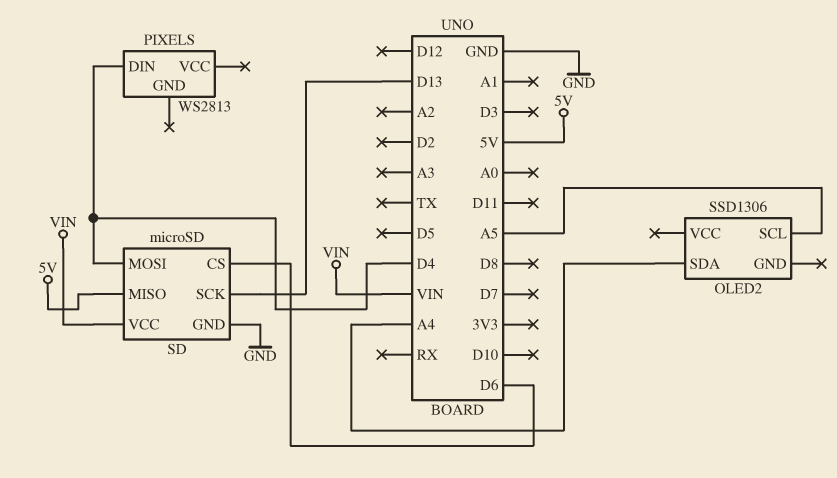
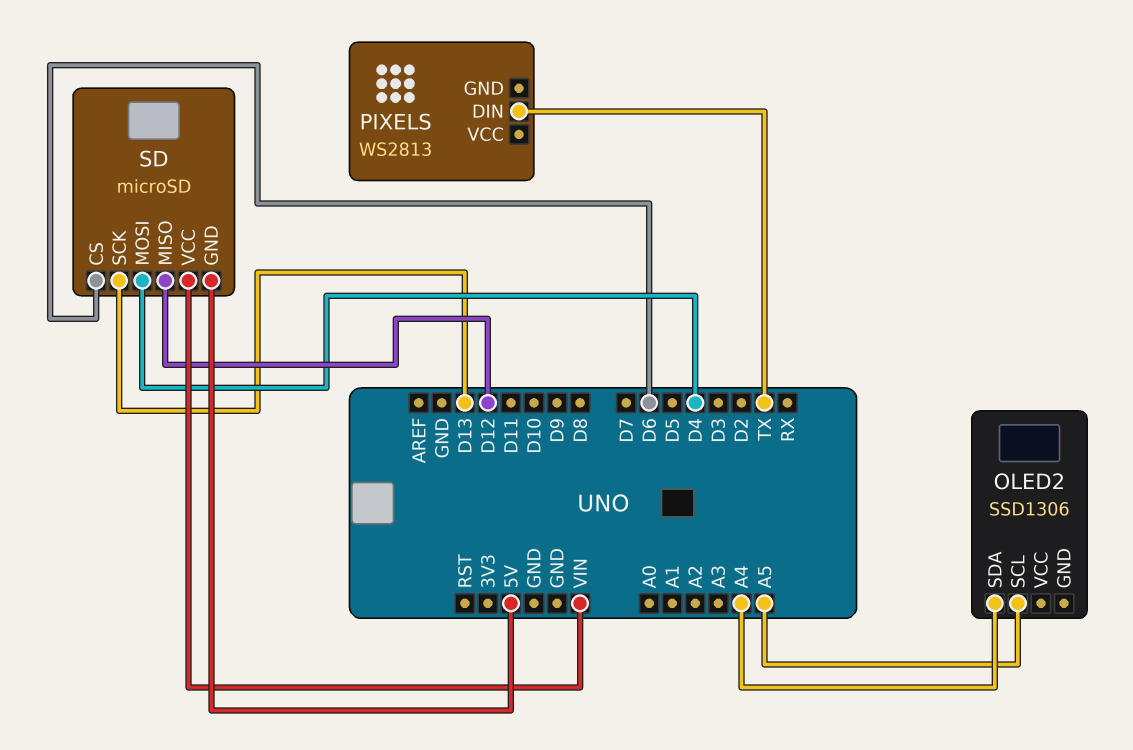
PIXELS pin DIN: D4 -> TX
SD pin GND: GND -> 5V
SD pin MISO: 5V -> D12

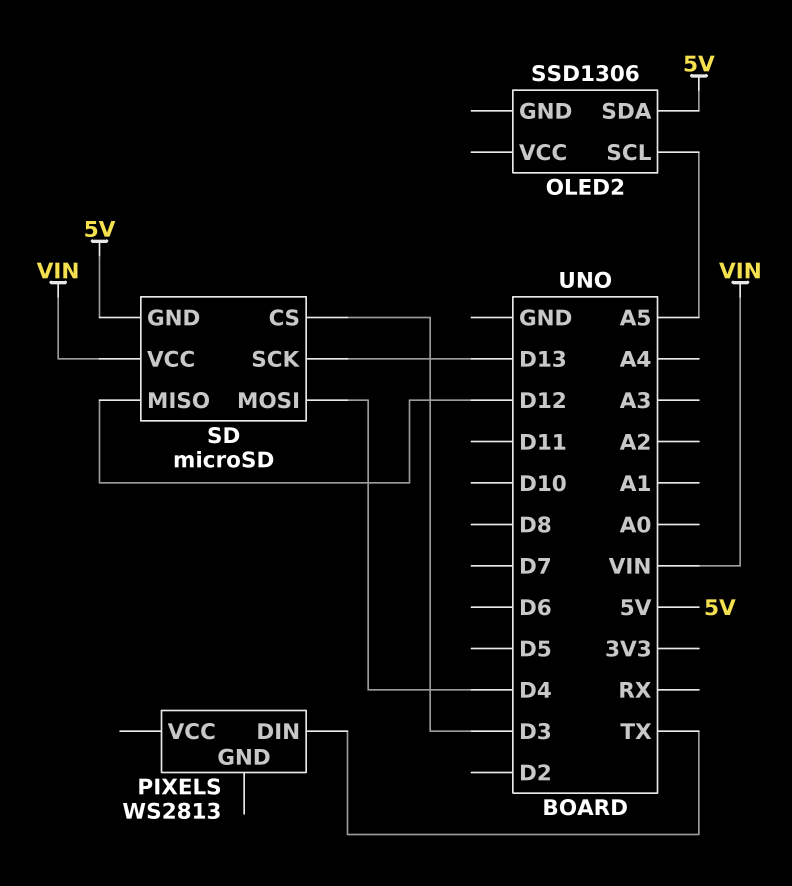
OLED2 pin SDA: A4 -> 5V
SD pin CS: D6 -> D3

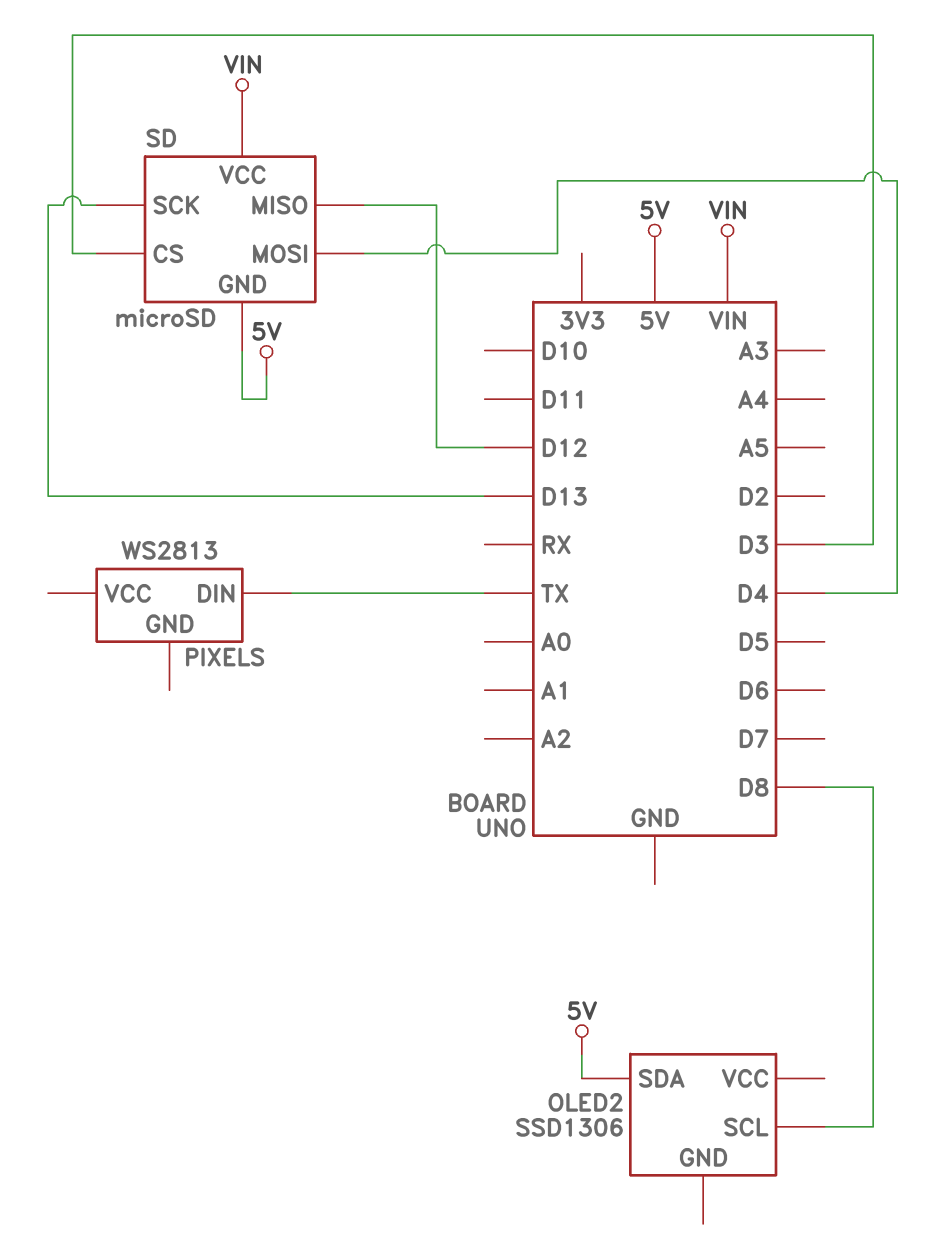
OLED2 pin SCL: A5 -> D8

